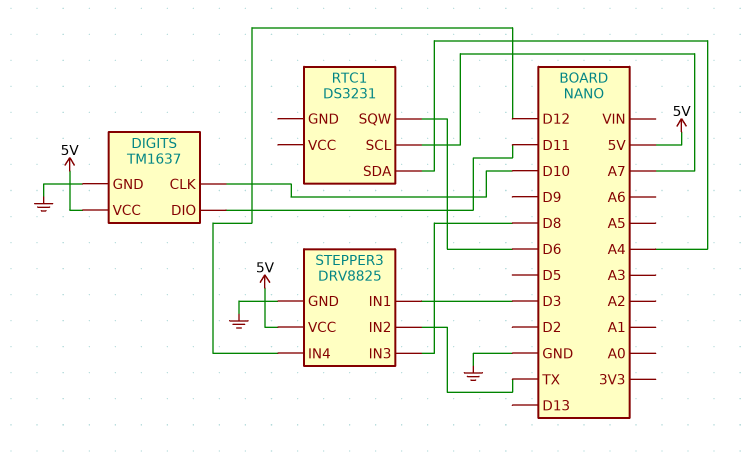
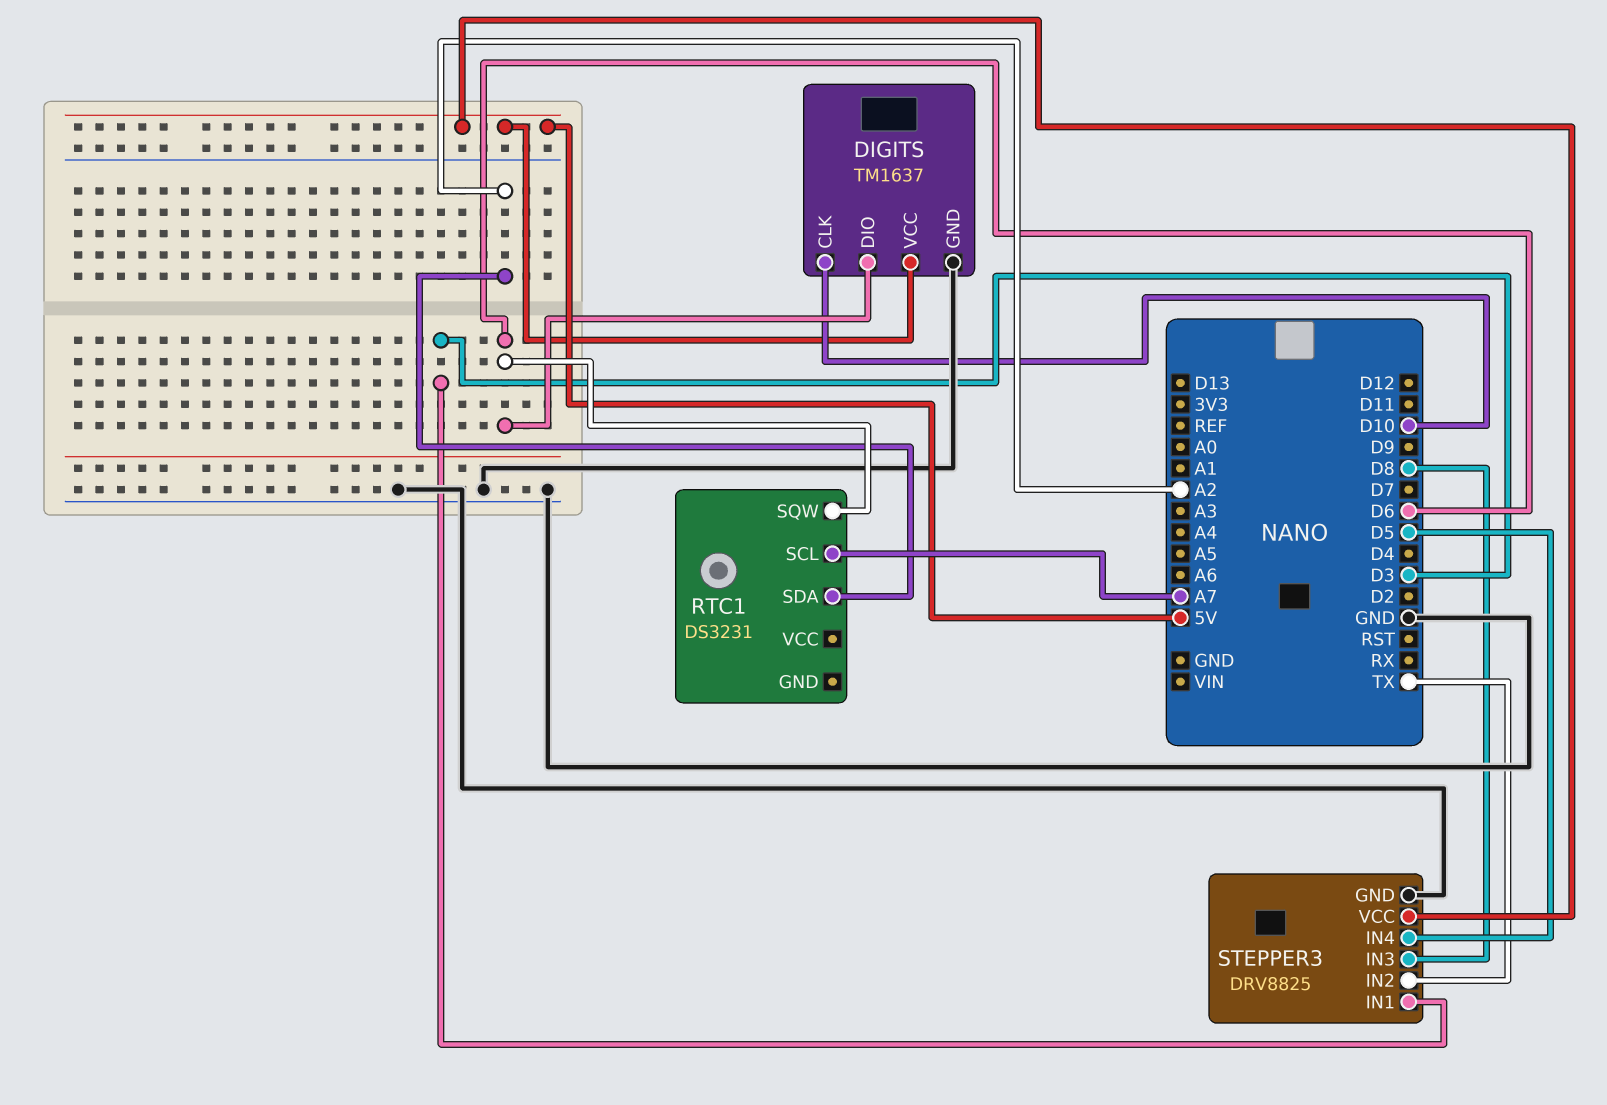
DIGITS pin DIO: D11 -> D6
RTC1 pin SDA: A4 -> A2
STEPPER3 pin IN4: D12 -> D5

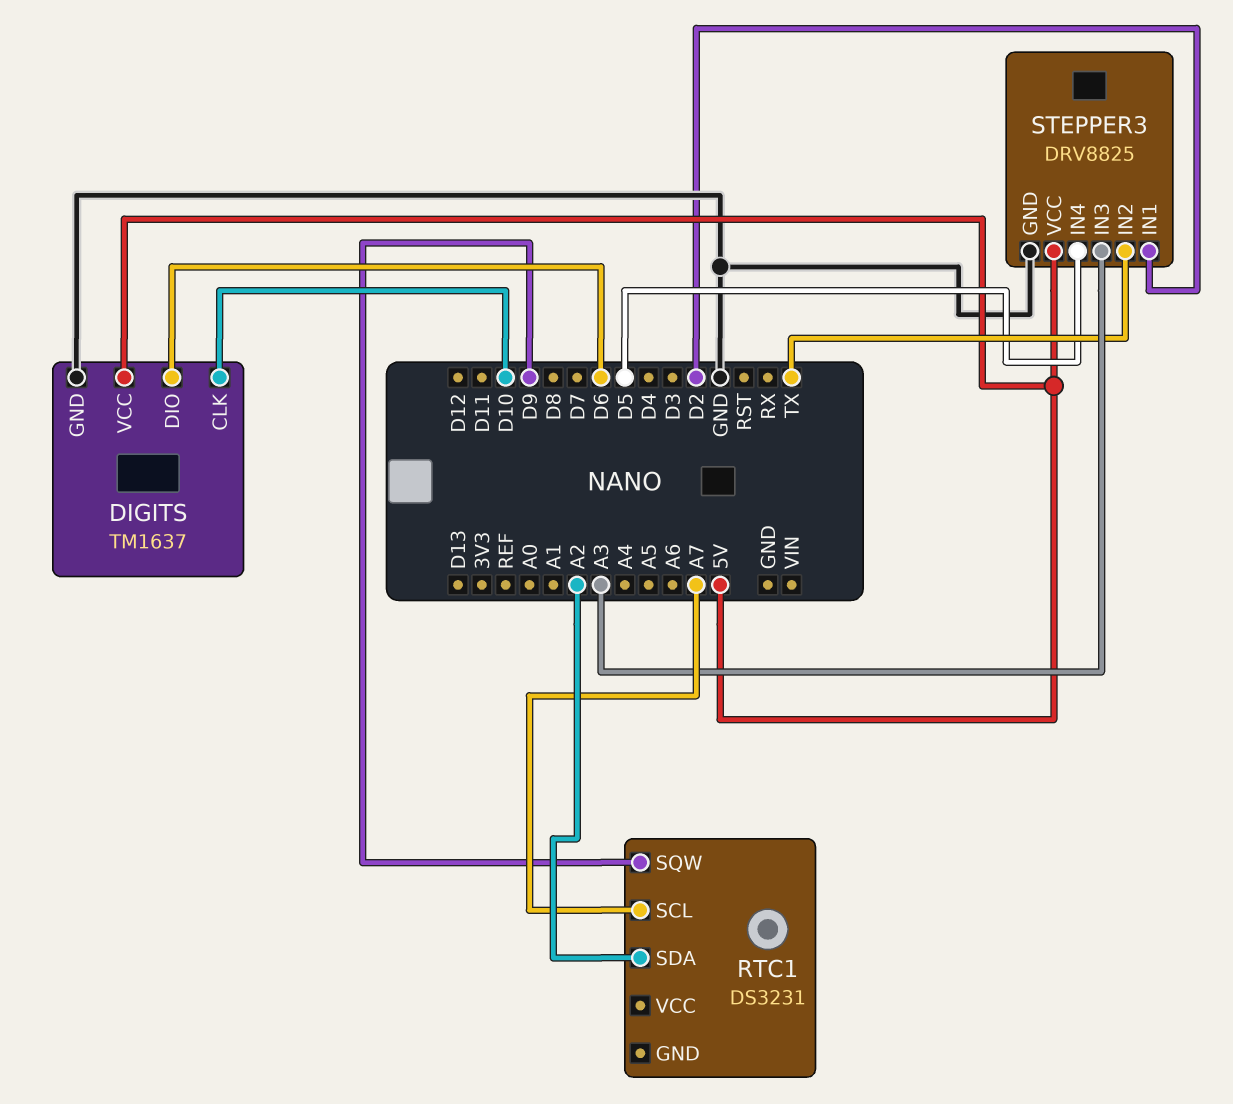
RTC1 pin SQW: D6 -> D9
STEPPER3 pin IN1: D3 -> D2
STEPPER3 pin IN3: D8 -> A3

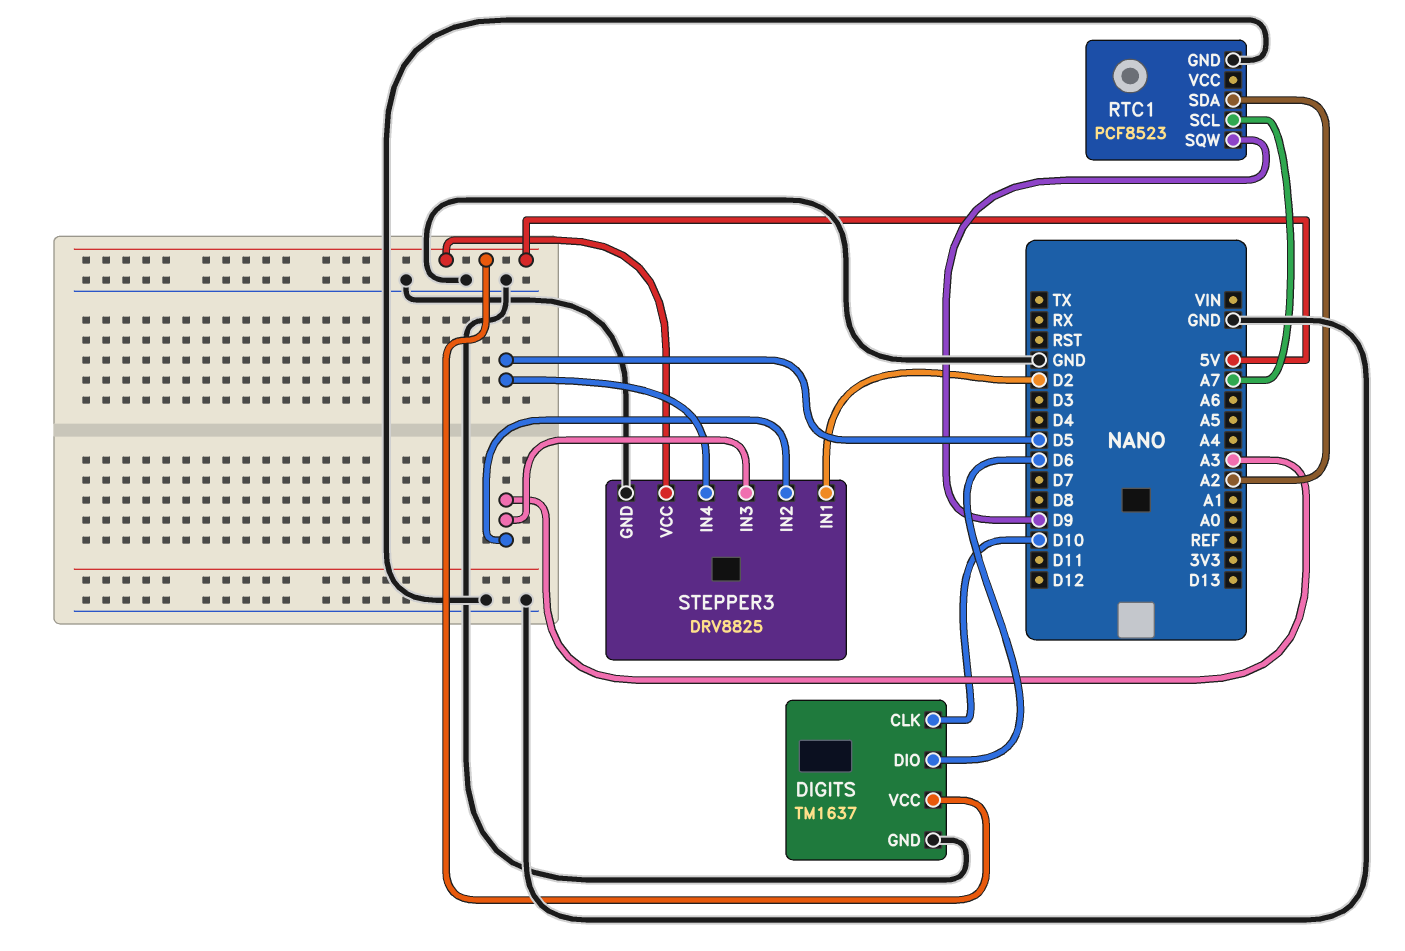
RTC1: DS3231 -> PCF8523
RTC1 pin GND: none -> GND
STEPPER3 pin IN2: TX -> A3

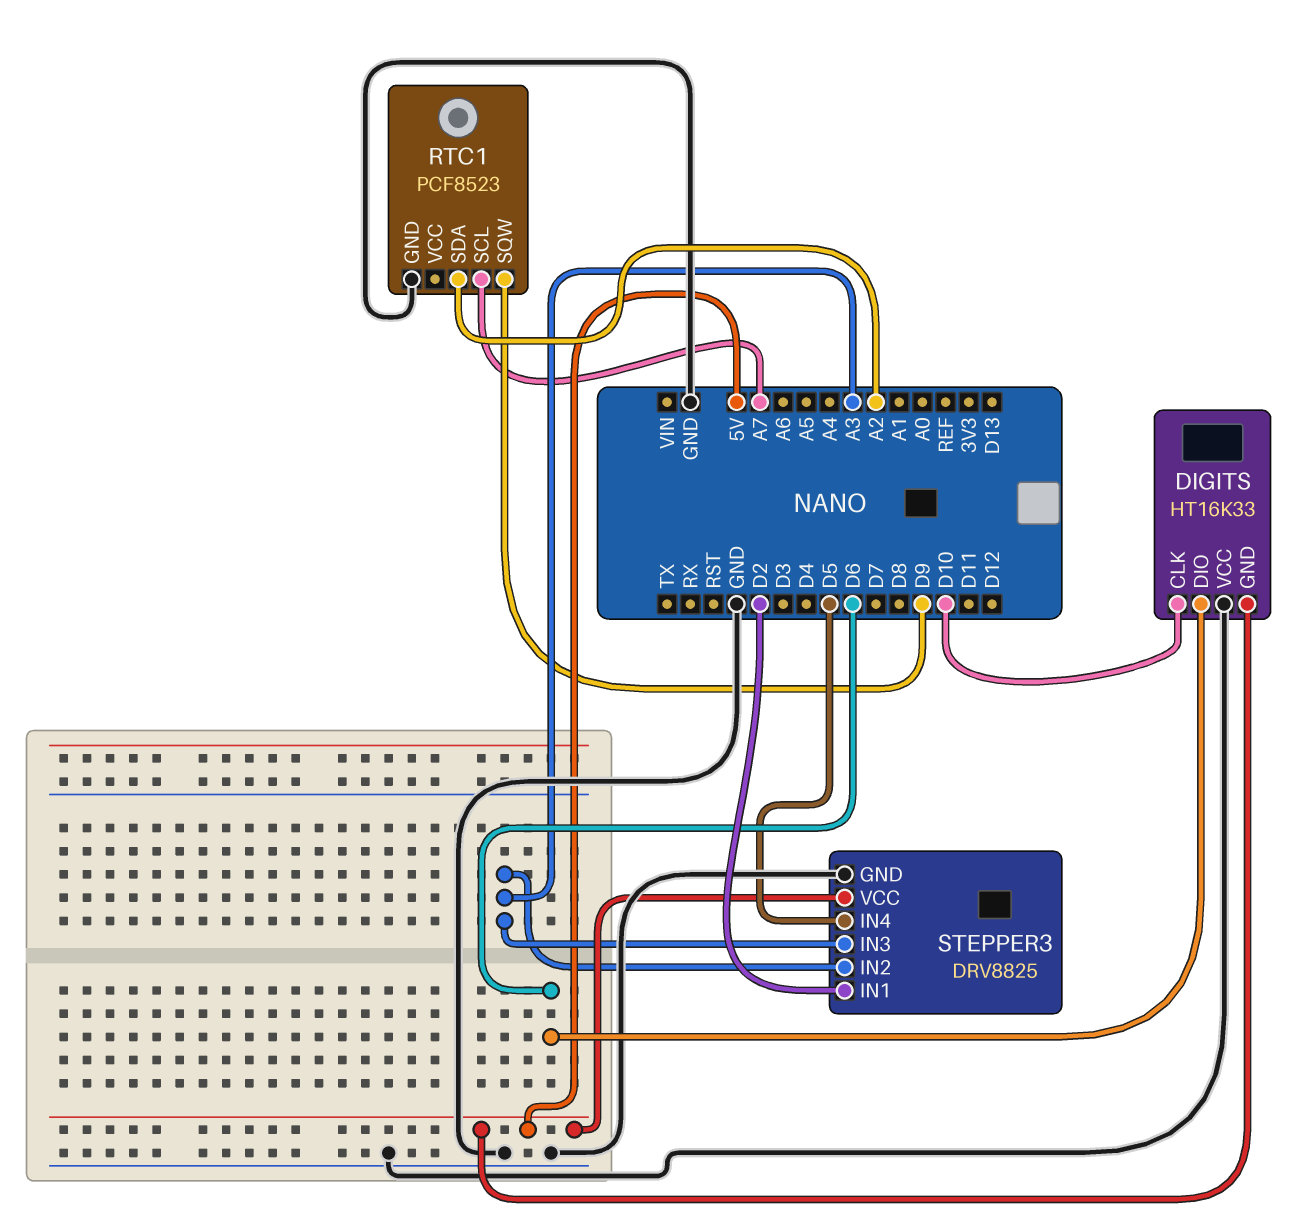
DIGITS: TM1637 -> HT16K33
DIGITS pin GND: GND -> 5V
DIGITS pin VCC: 5V -> GND

